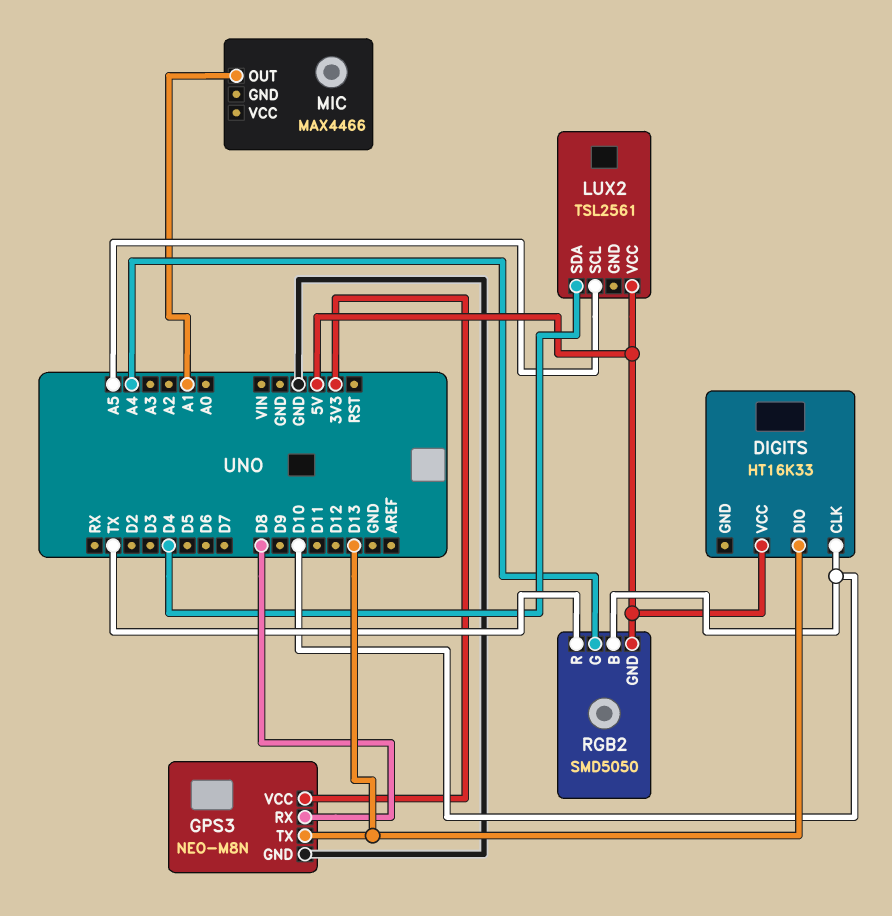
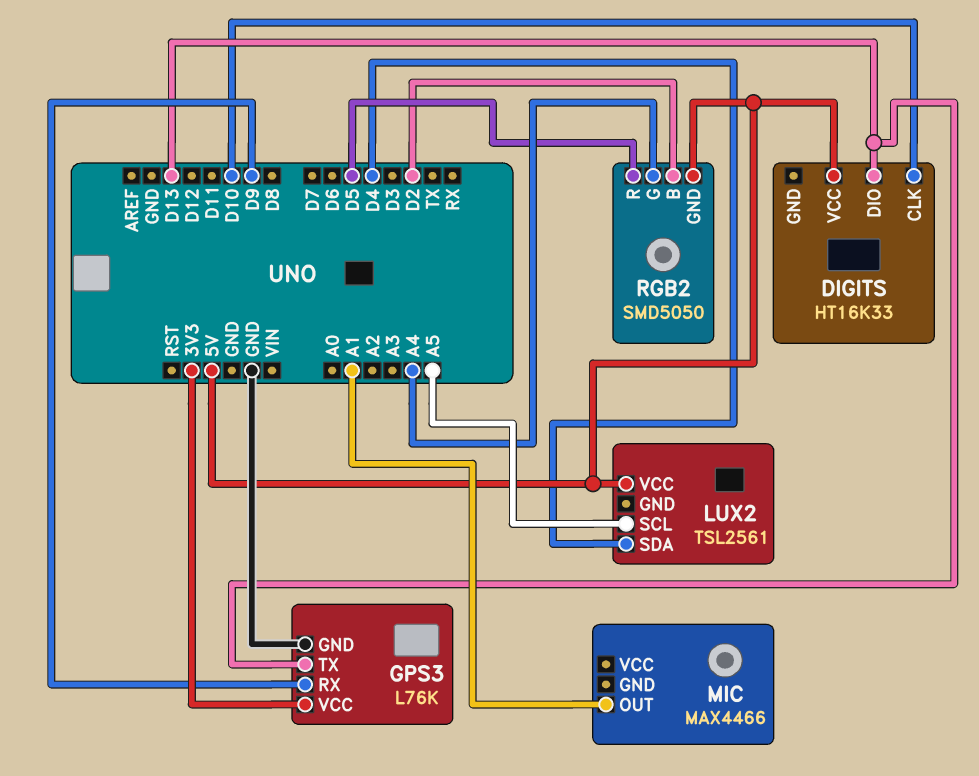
GPS3: NEO-M8N -> L76K
GPS3 pin RX: D8 -> D9
RGB2 pin B: D10 -> D2
RGB2 pin R: TX -> D5

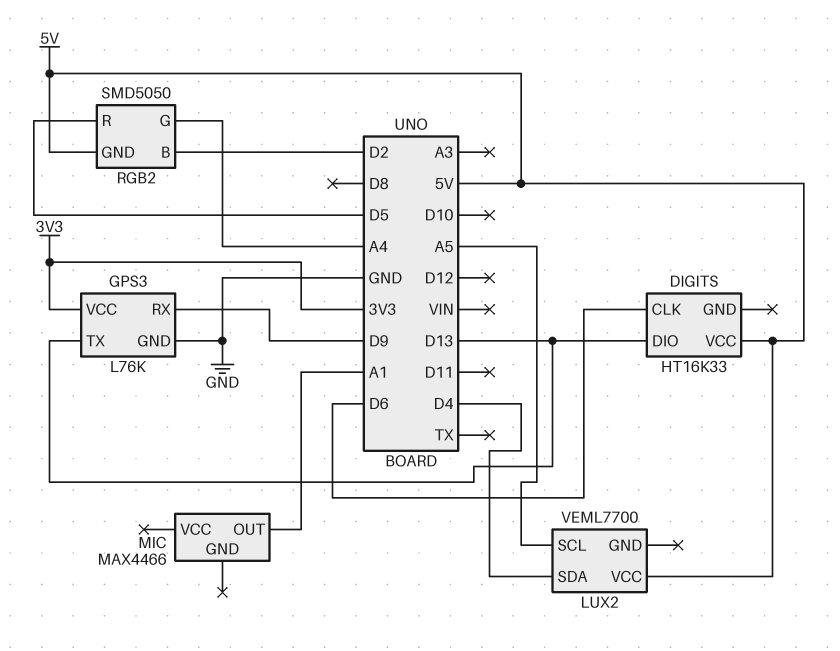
DIGITS pin CLK: D10 -> D6
LUX2: TSL2561 -> VEML7700

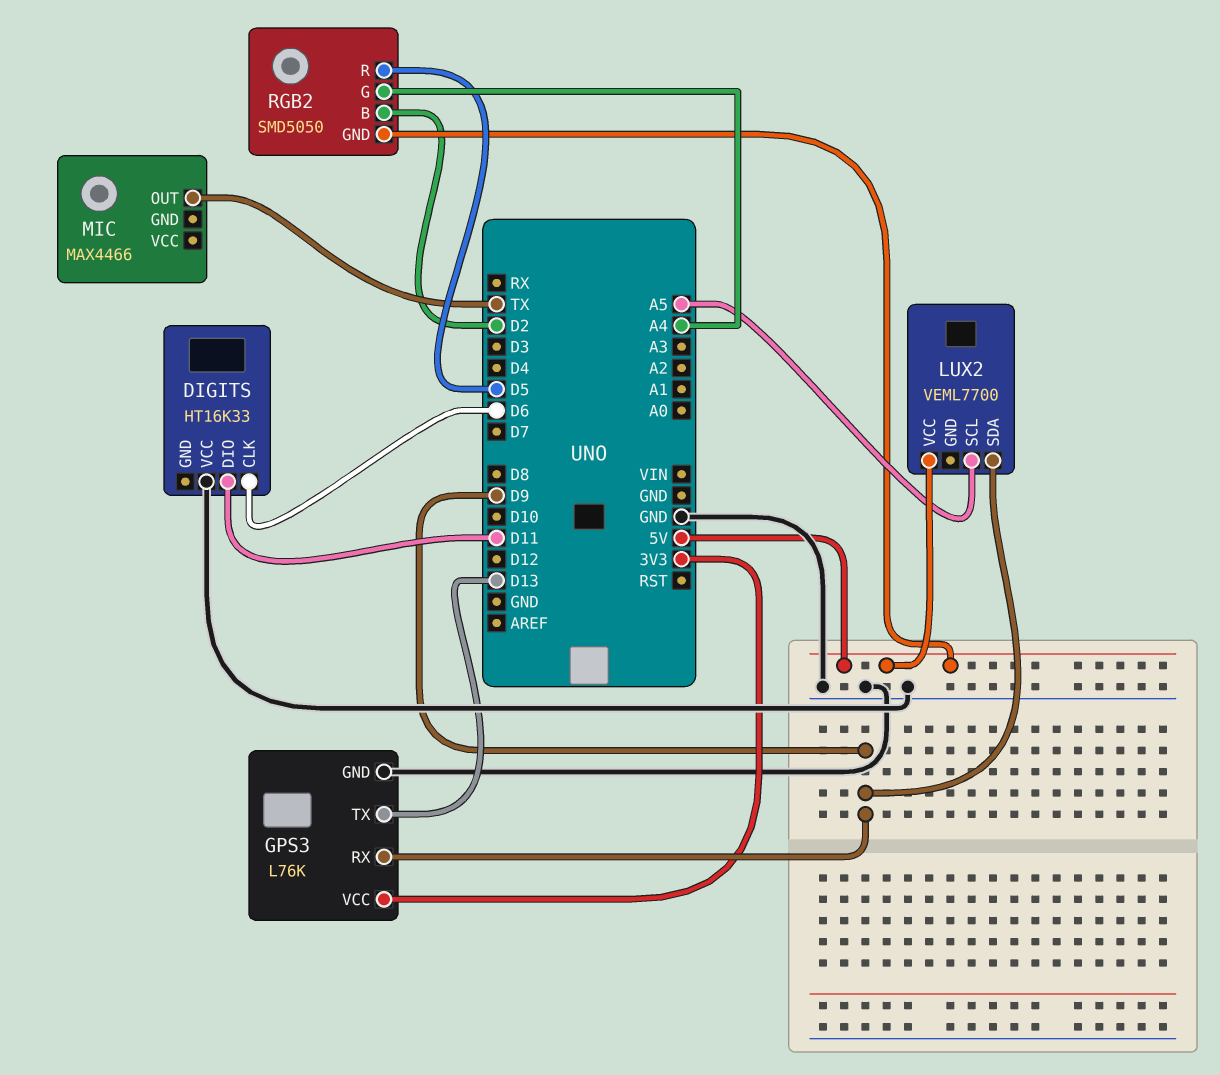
DIGITS pin DIO: D13 -> D11
DIGITS pin VCC: 5V -> GND
LUX2 pin SDA: D4 -> D9
MIC pin OUT: A1 -> TX

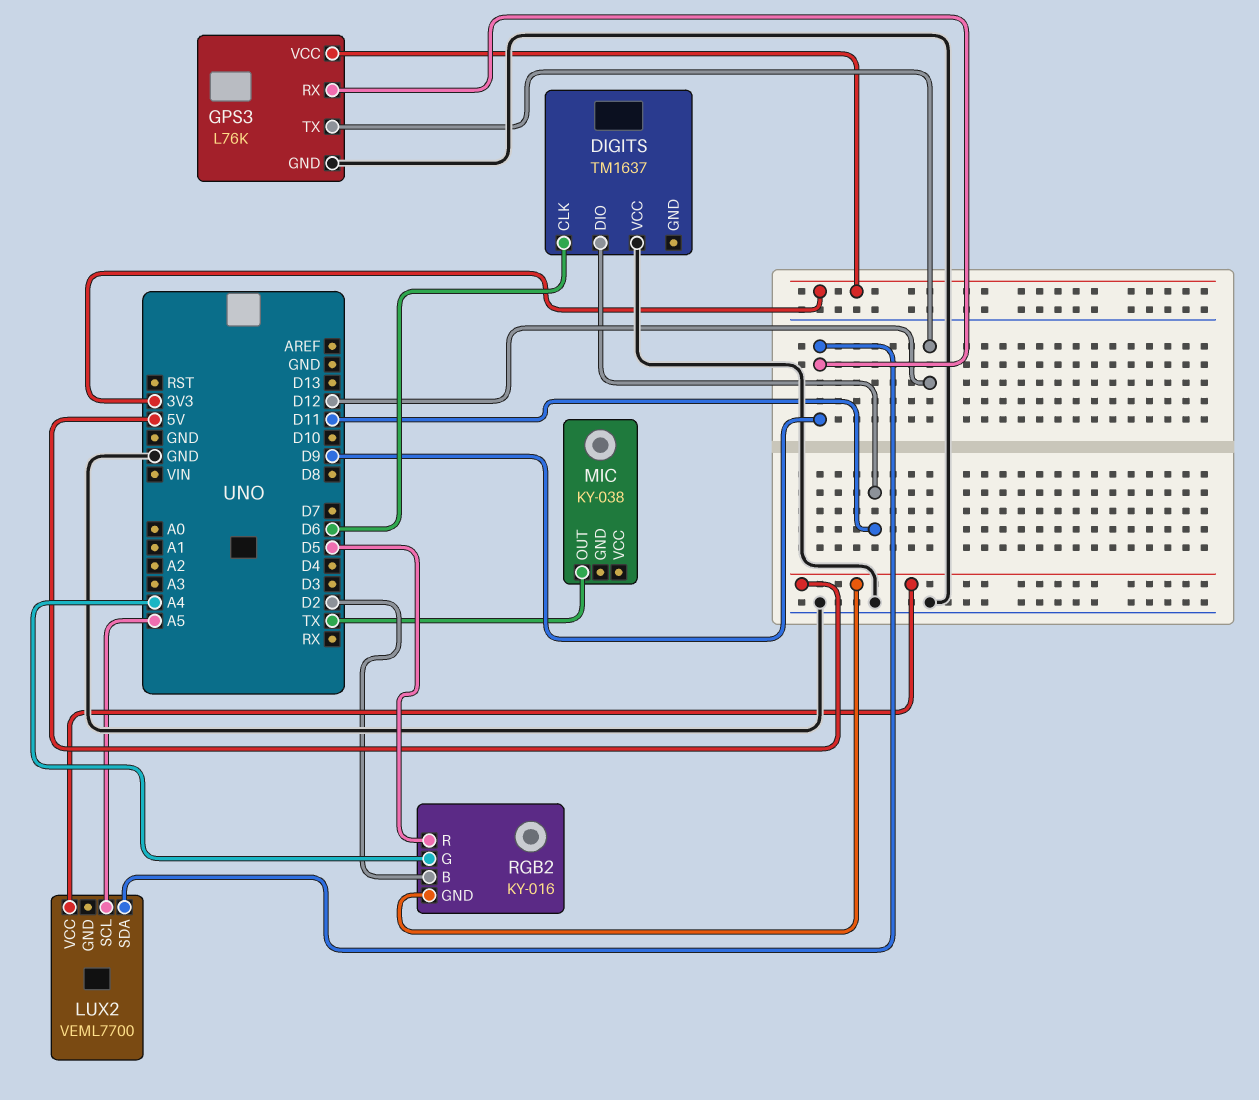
DIGITS: HT16K33 -> TM1637
GPS3 pin TX: D13 -> D12
MIC: MAX4466 -> KY-038
RGB2: SMD5050 -> KY-016

